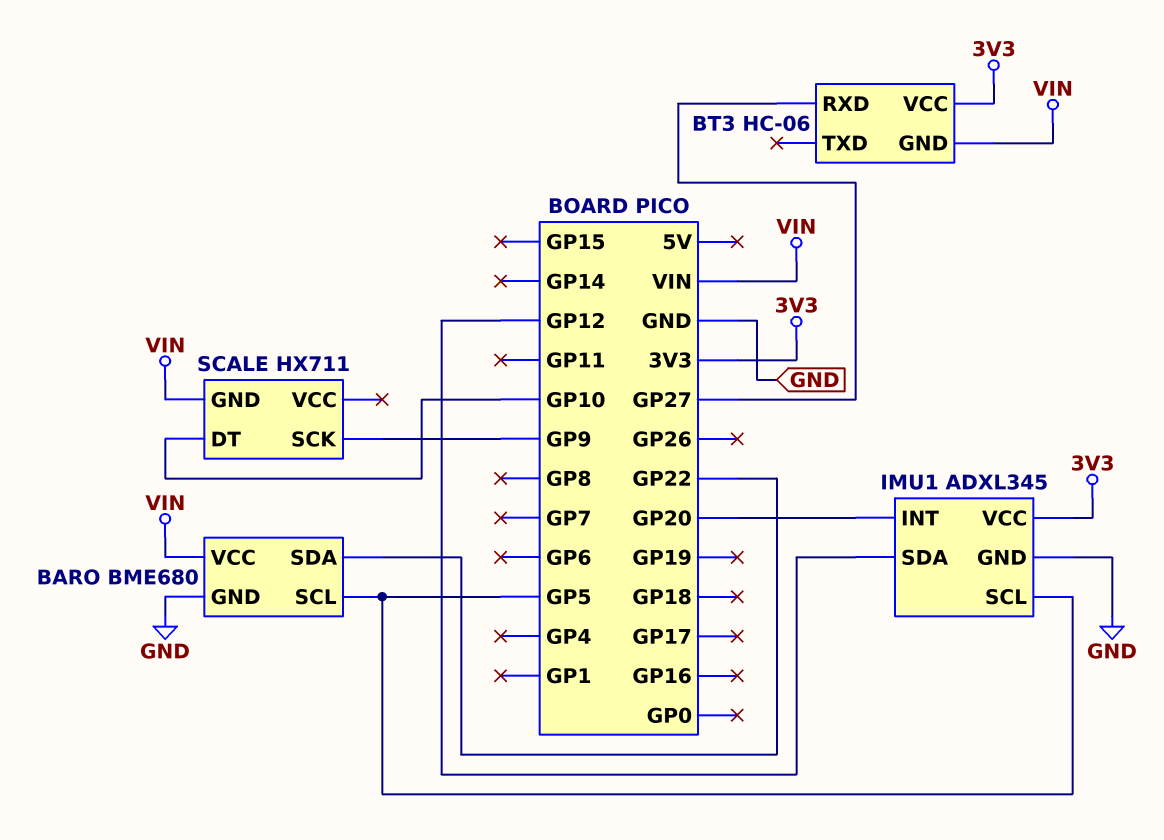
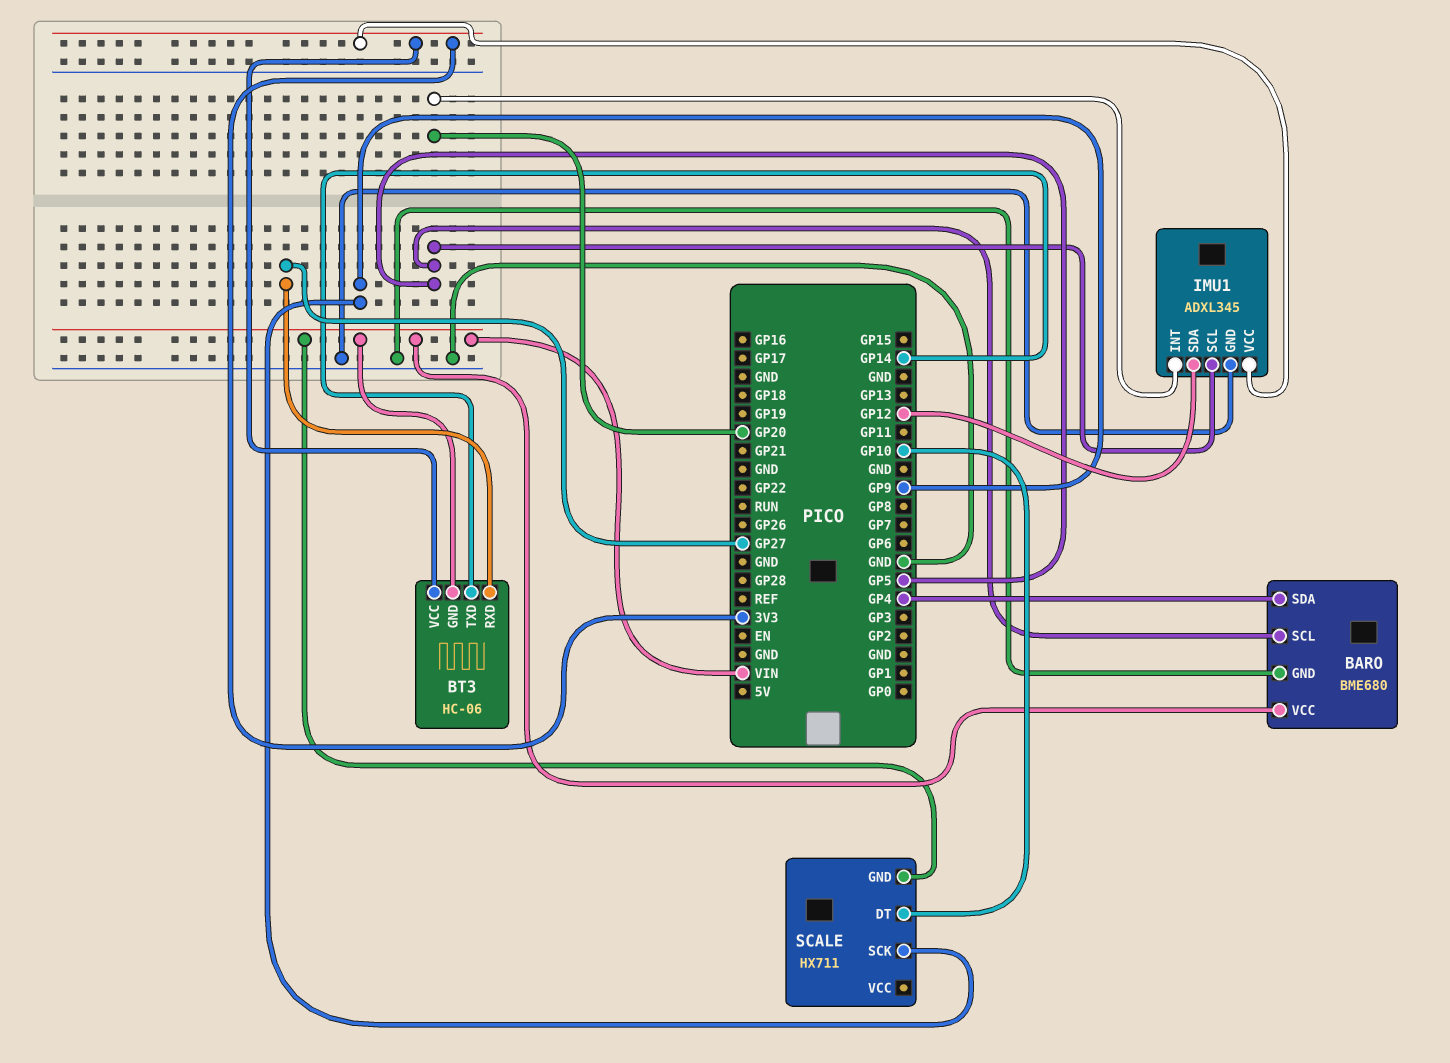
BARO pin SDA: GP22 -> GP4
BT3 pin TXD: none -> GP14

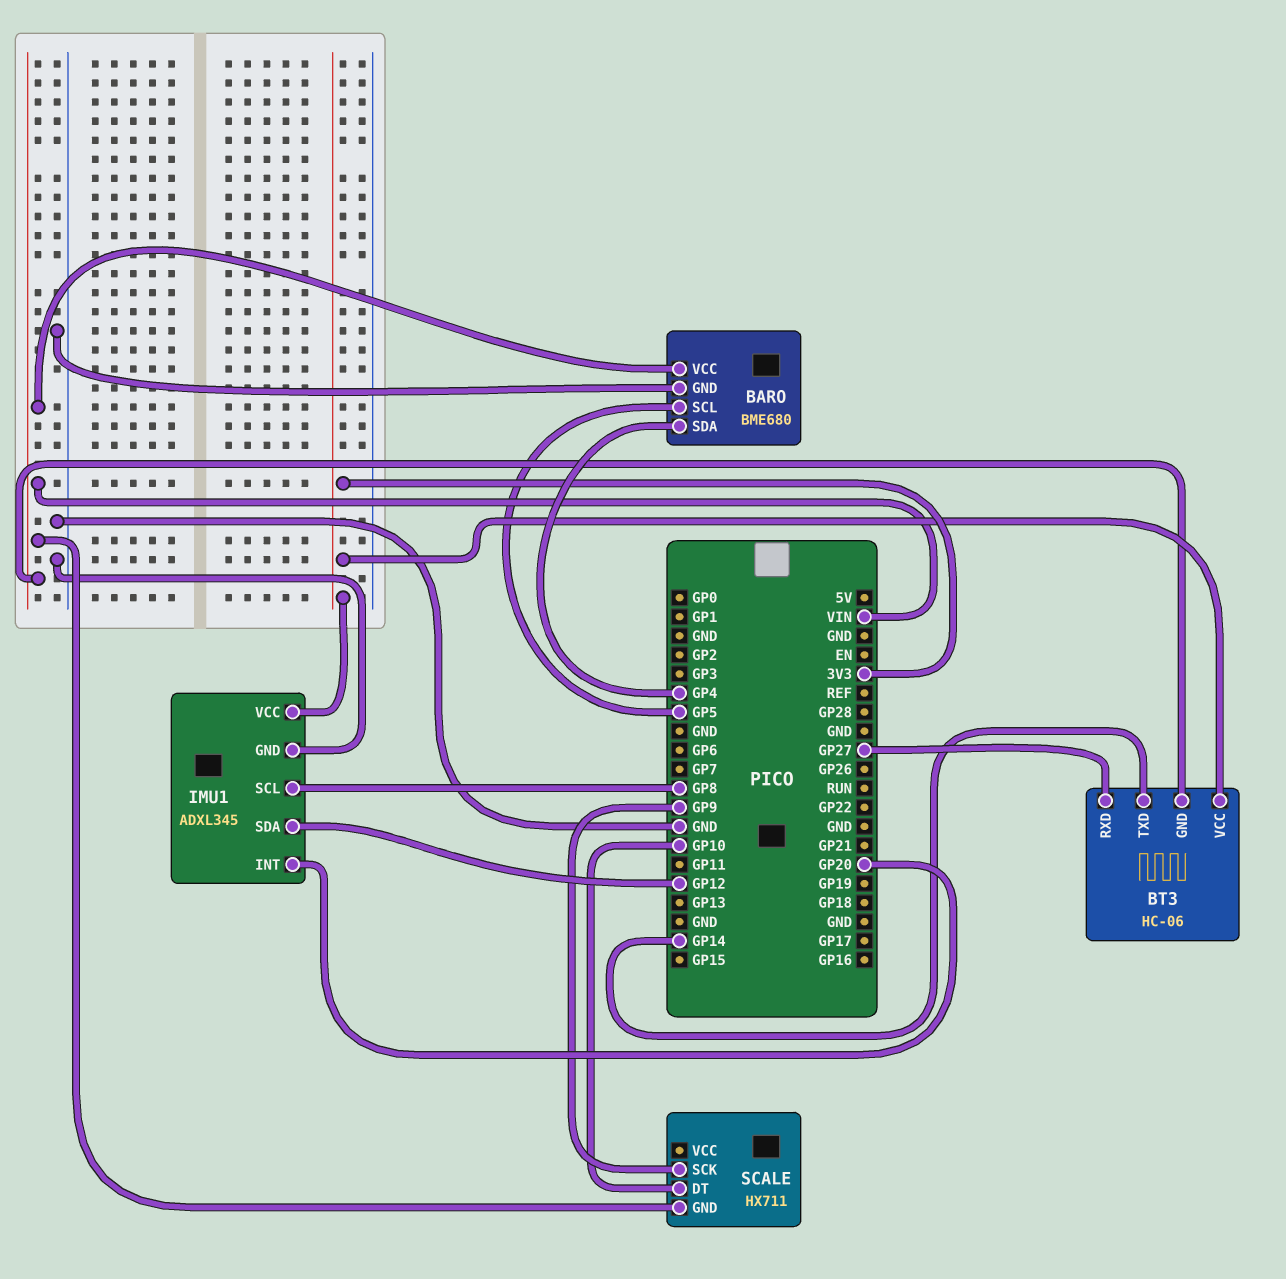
IMU1 pin SCL: GP5 -> GP8

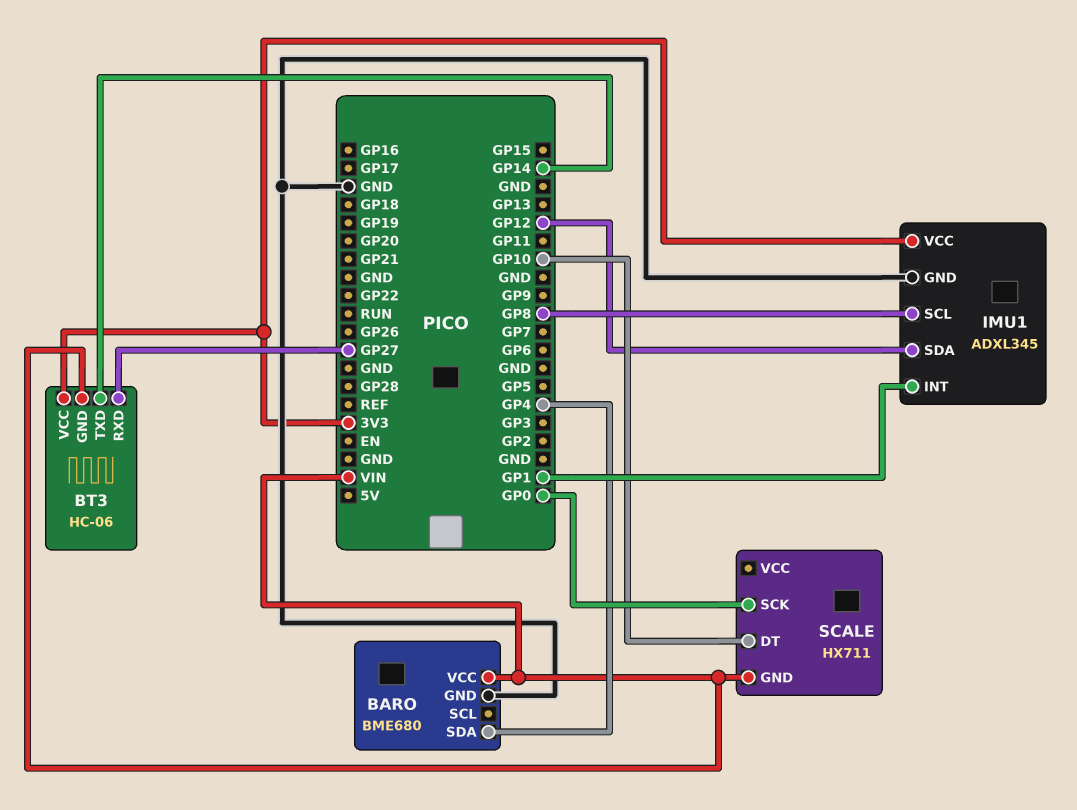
BARO pin SCL: GP5 -> none
IMU1 pin INT: GP20 -> GP1
SCALE pin SCK: GP9 -> GP0

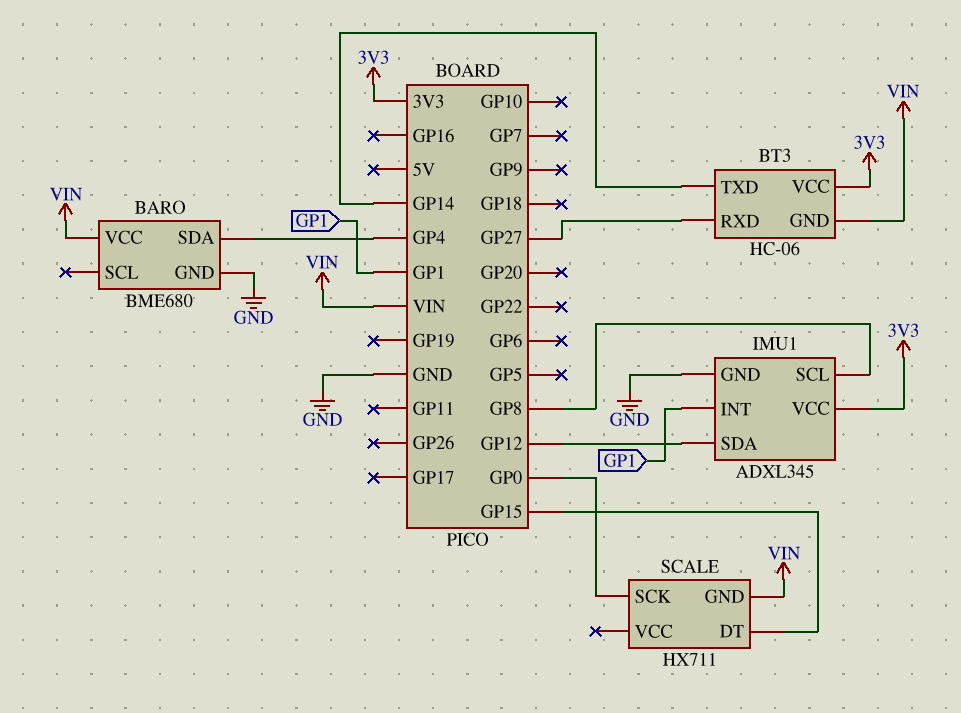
SCALE pin DT: GP10 -> GP15

